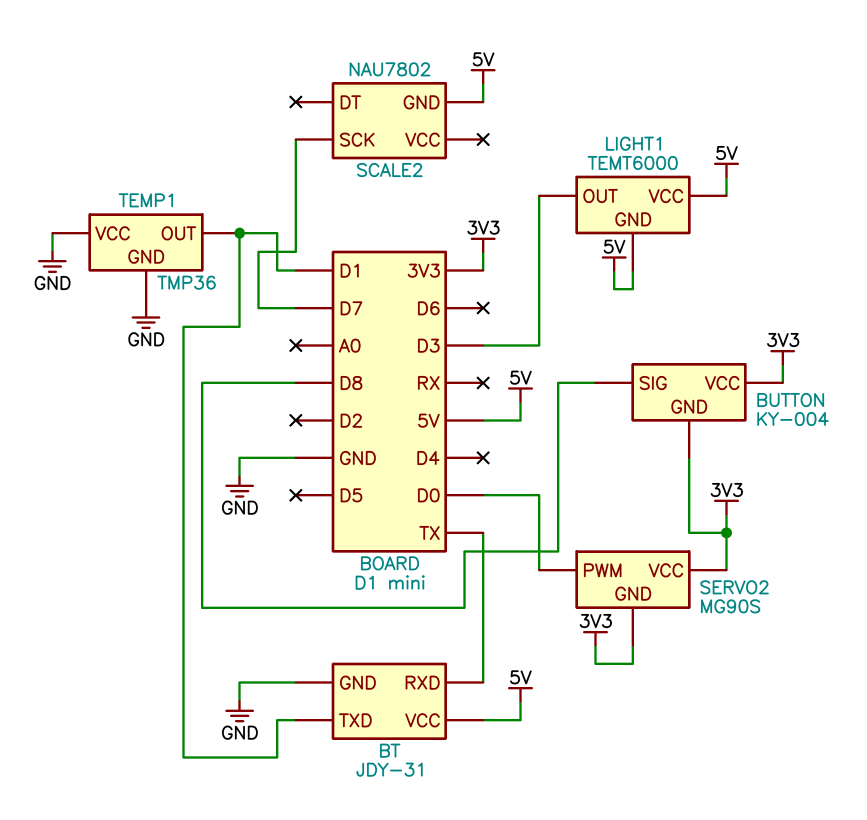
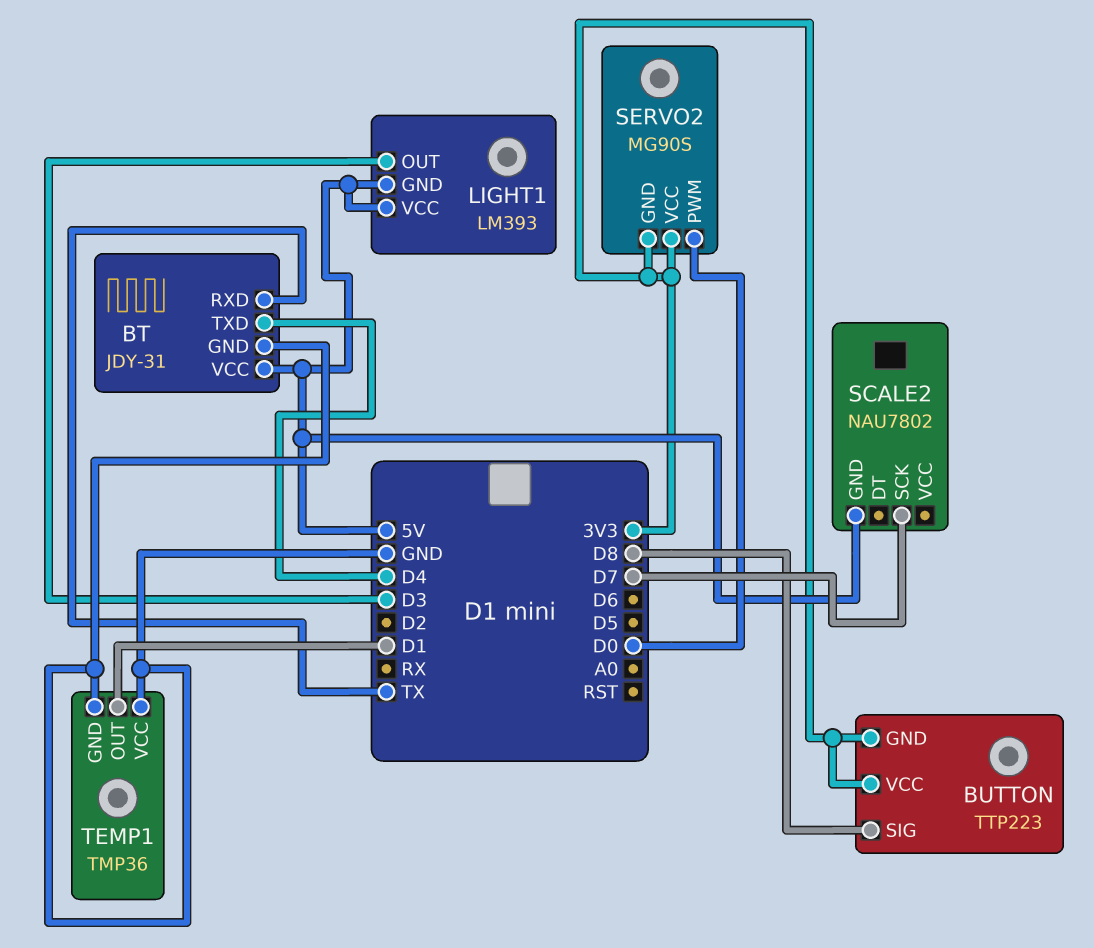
BT pin TXD: D1 -> D4
BUTTON: KY-004 -> TTP223
LIGHT1: TEMT6000 -> LM393

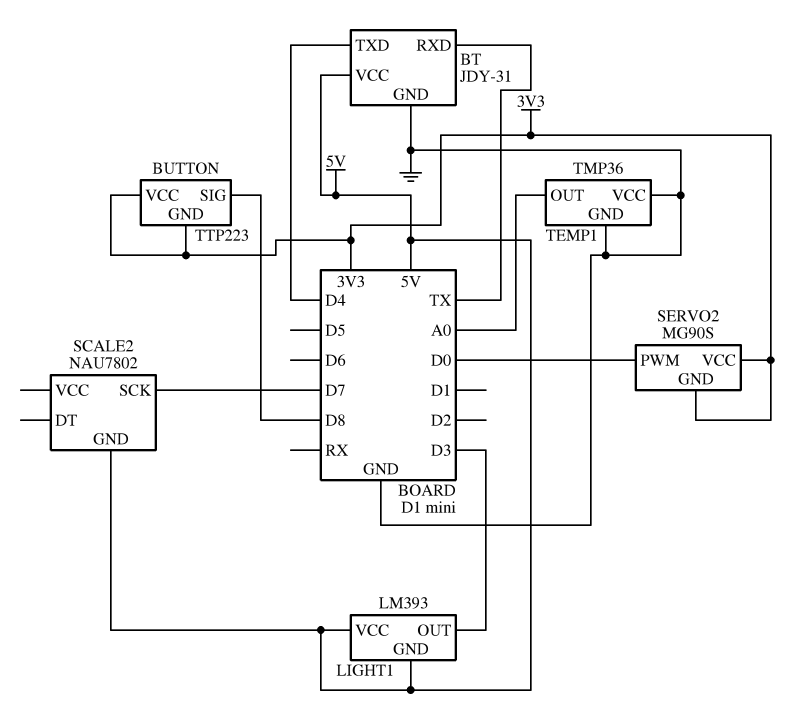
TEMP1 pin OUT: D1 -> A0

